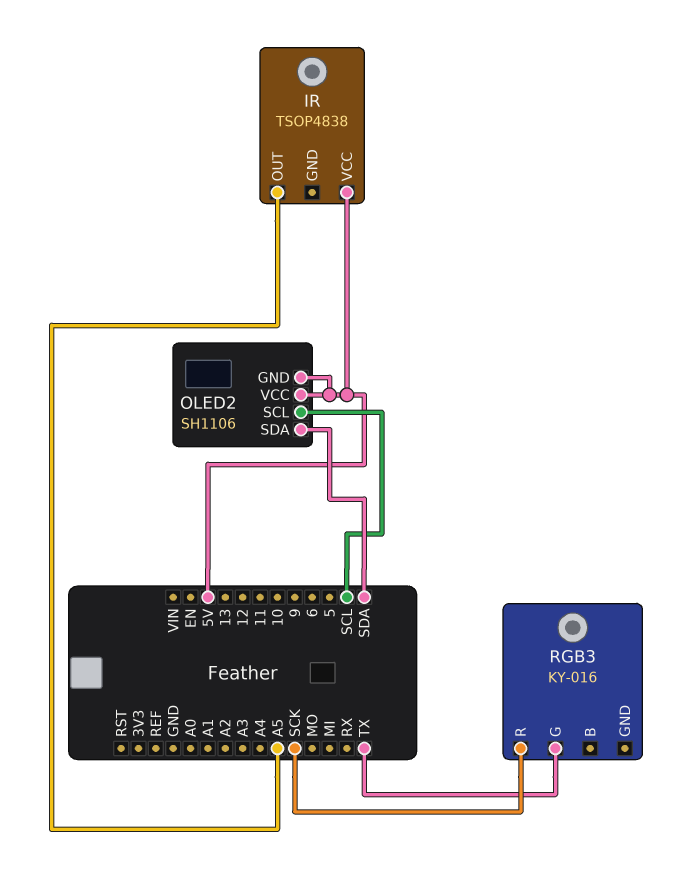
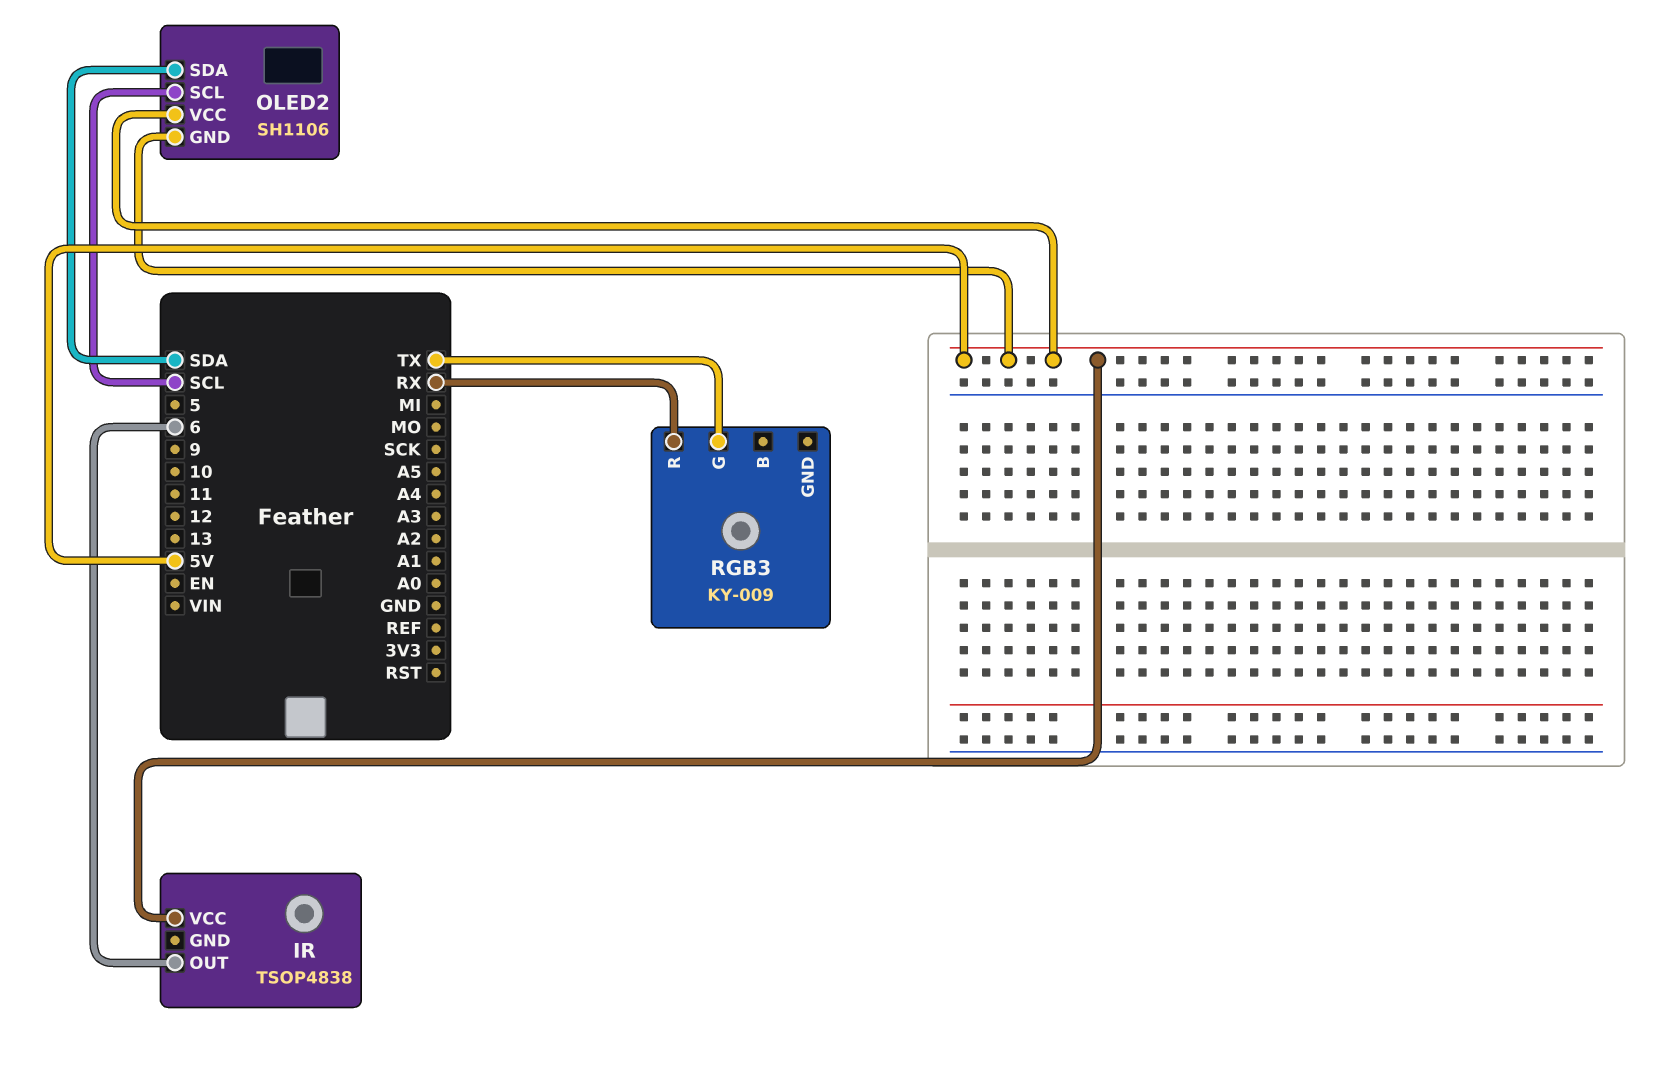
IR pin OUT: A5 -> 6
RGB3: KY-016 -> KY-009
RGB3 pin R: SCK -> RX

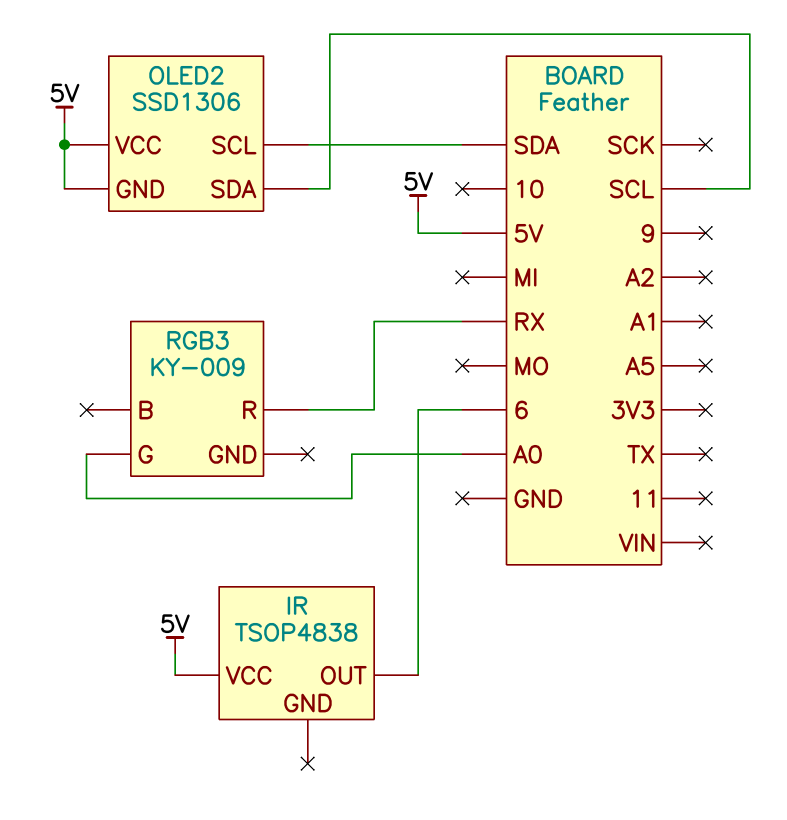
OLED2: SH1106 -> SSD1306
OLED2 pin SCL: SCL -> SDA
OLED2 pin SDA: SDA -> SCL
RGB3 pin G: TX -> A0

